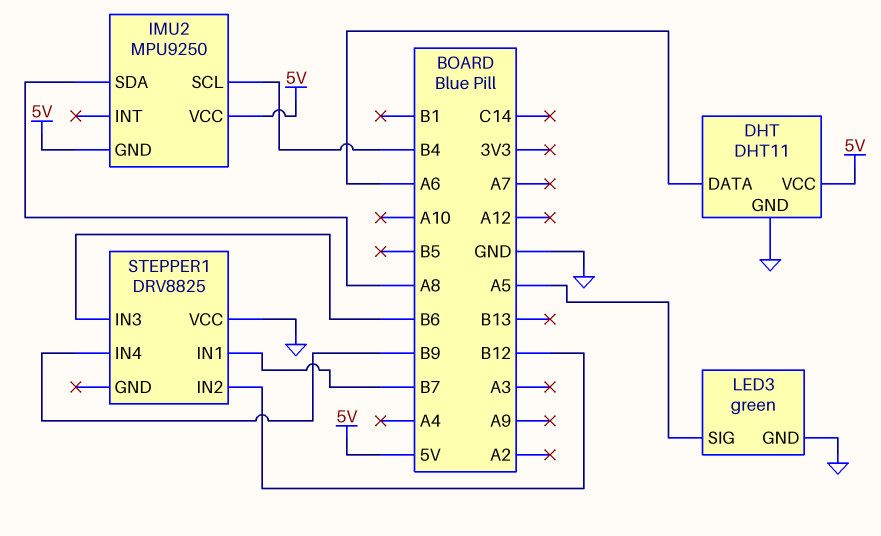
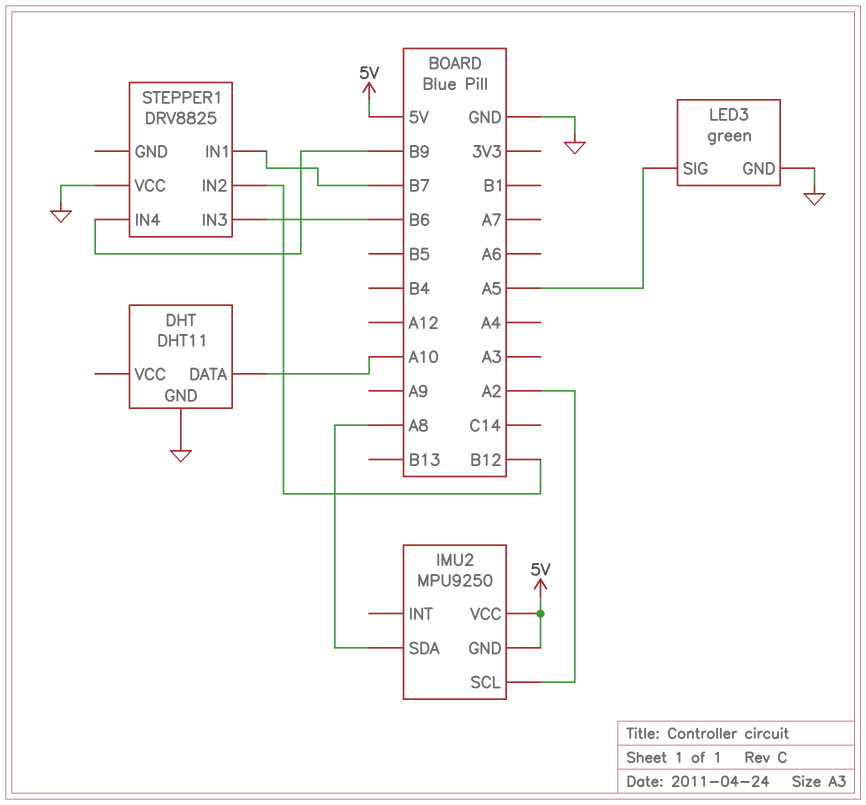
DHT pin DATA: A6 -> A10
DHT pin VCC: 5V -> none
IMU2 pin SCL: B4 -> A2

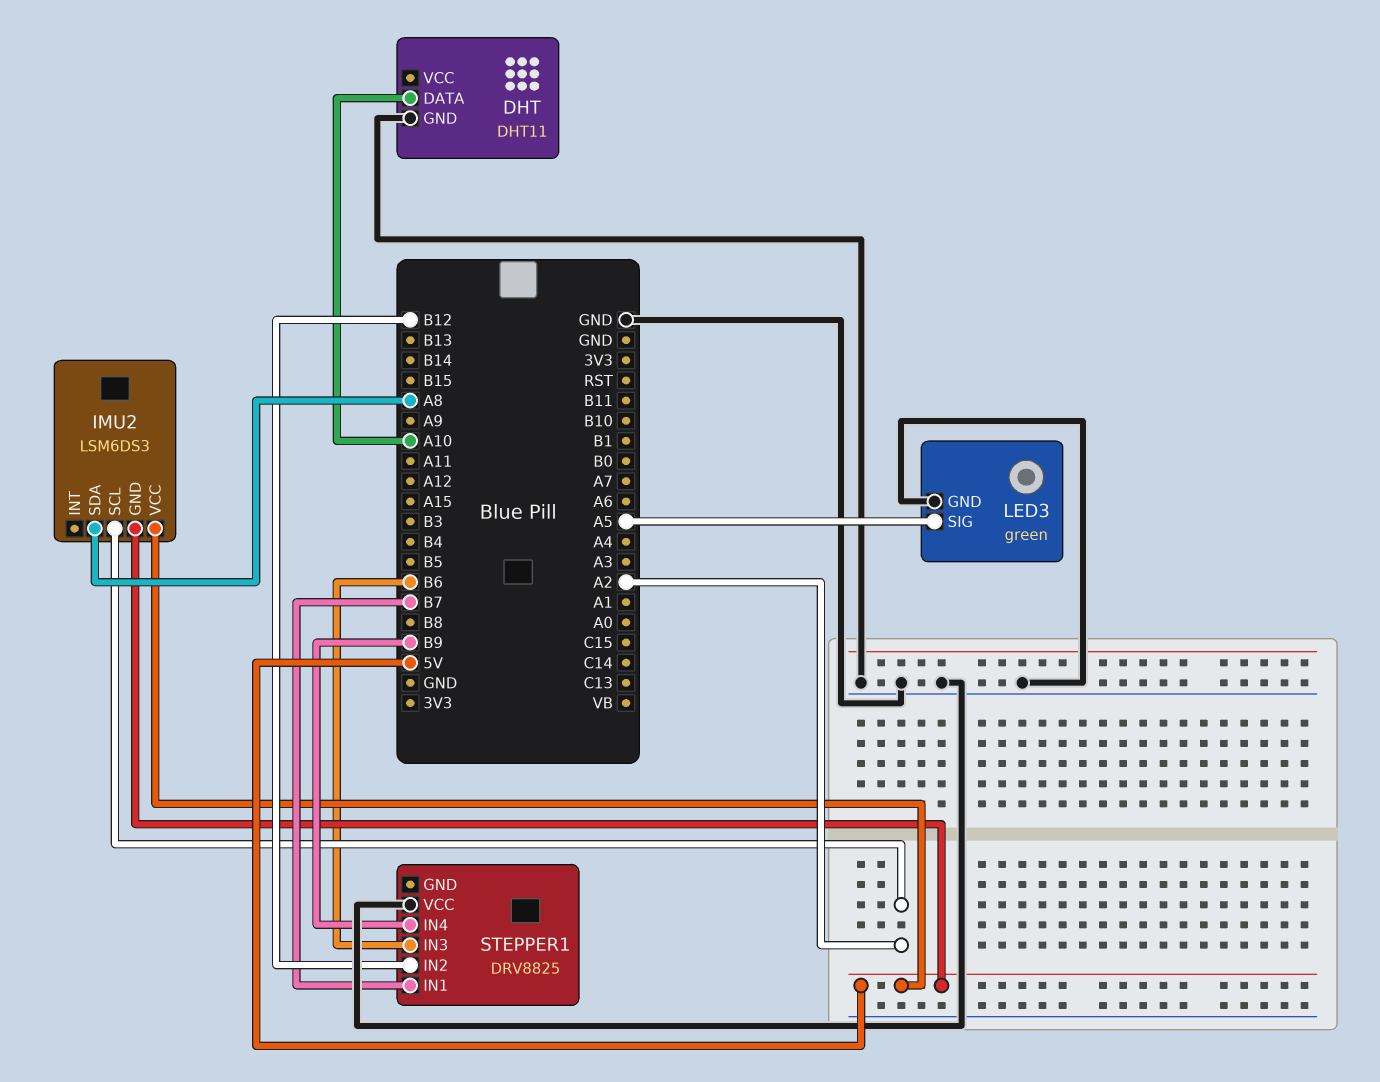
IMU2: MPU9250 -> LSM6DS3

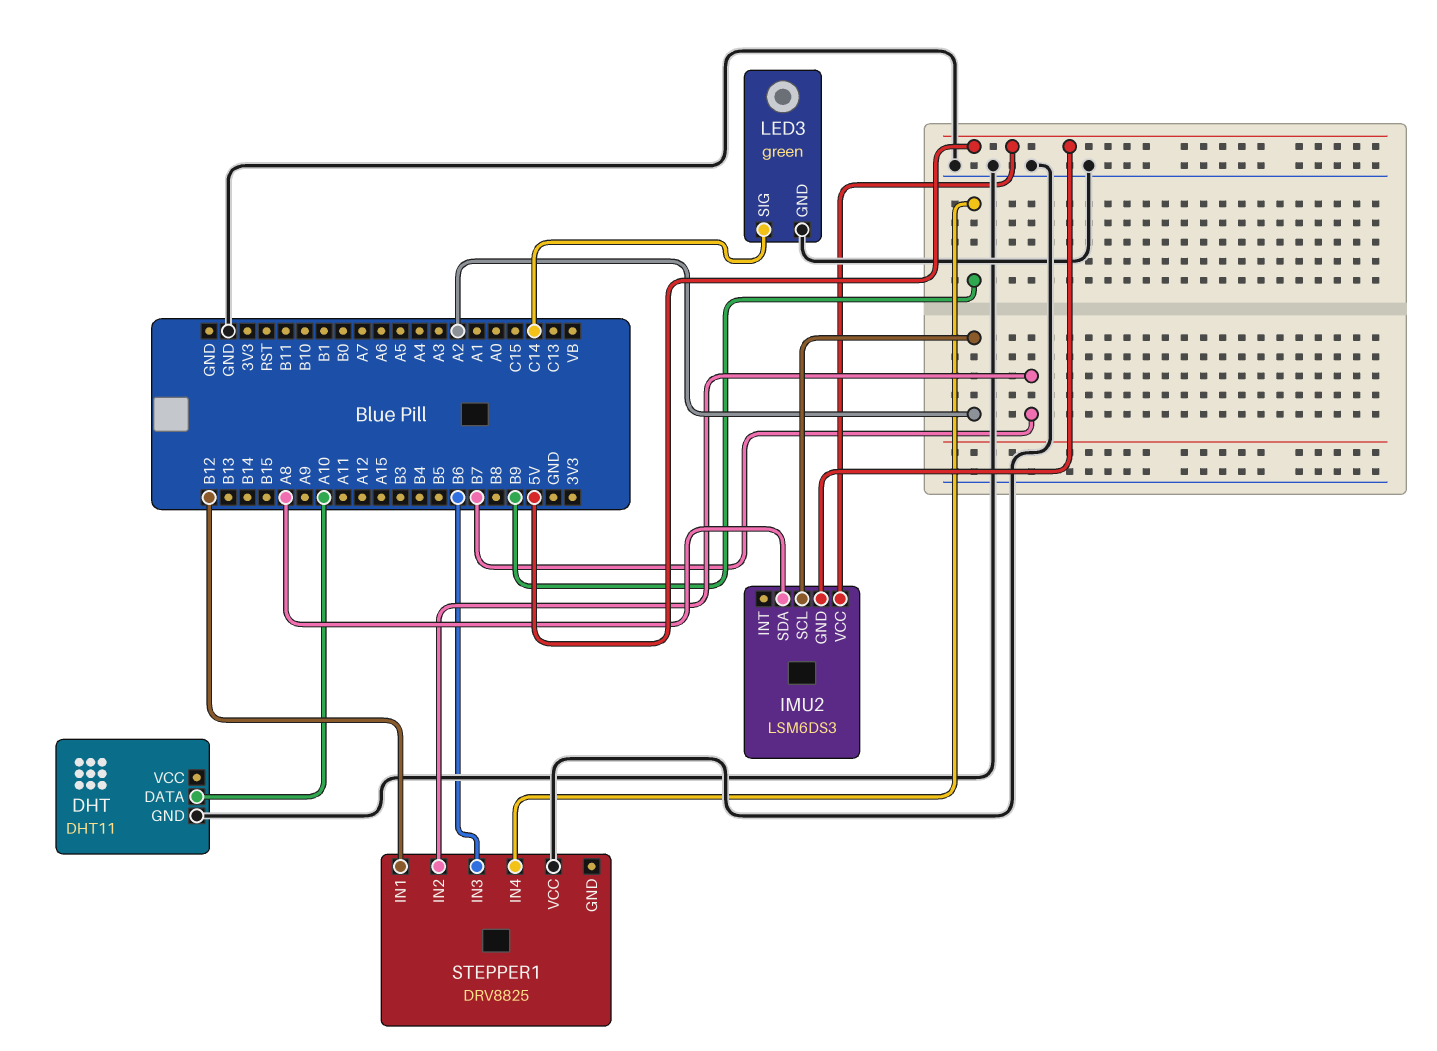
LED3 pin SIG: A5 -> C14
STEPPER1 pin IN1: B7 -> B12
STEPPER1 pin IN2: B12 -> B7

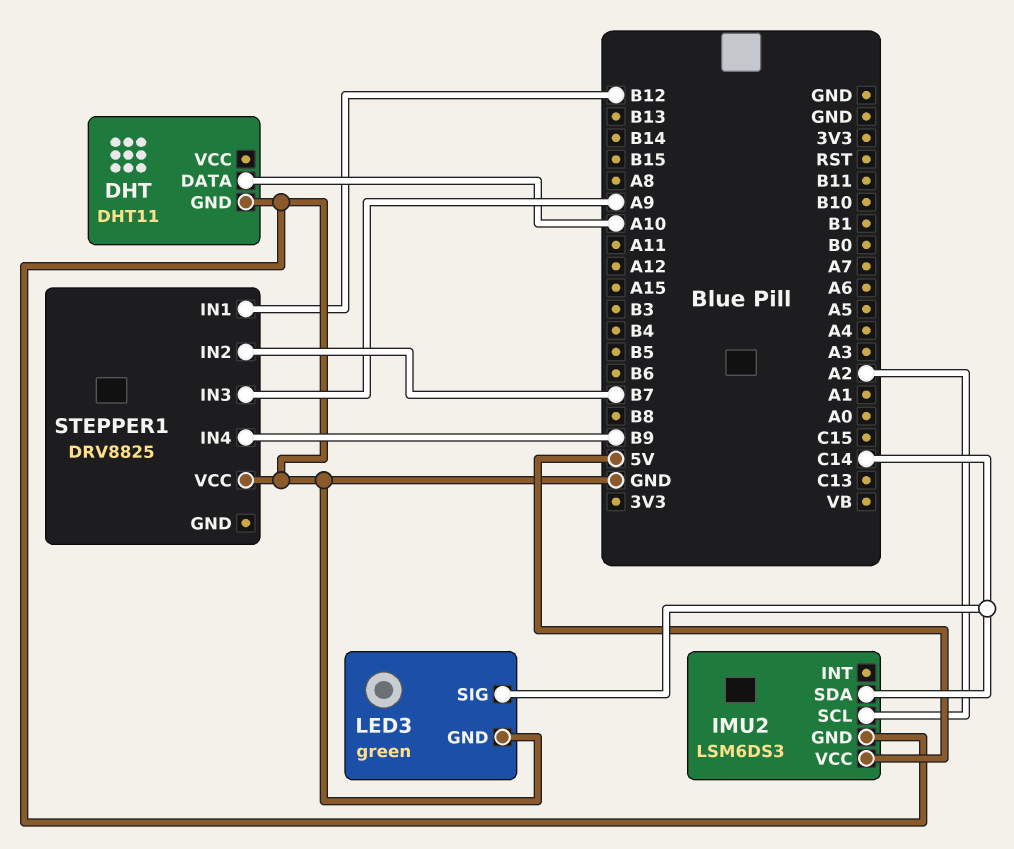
IMU2 pin GND: 5V -> GND
IMU2 pin SDA: A8 -> C14
STEPPER1 pin IN3: B6 -> A9

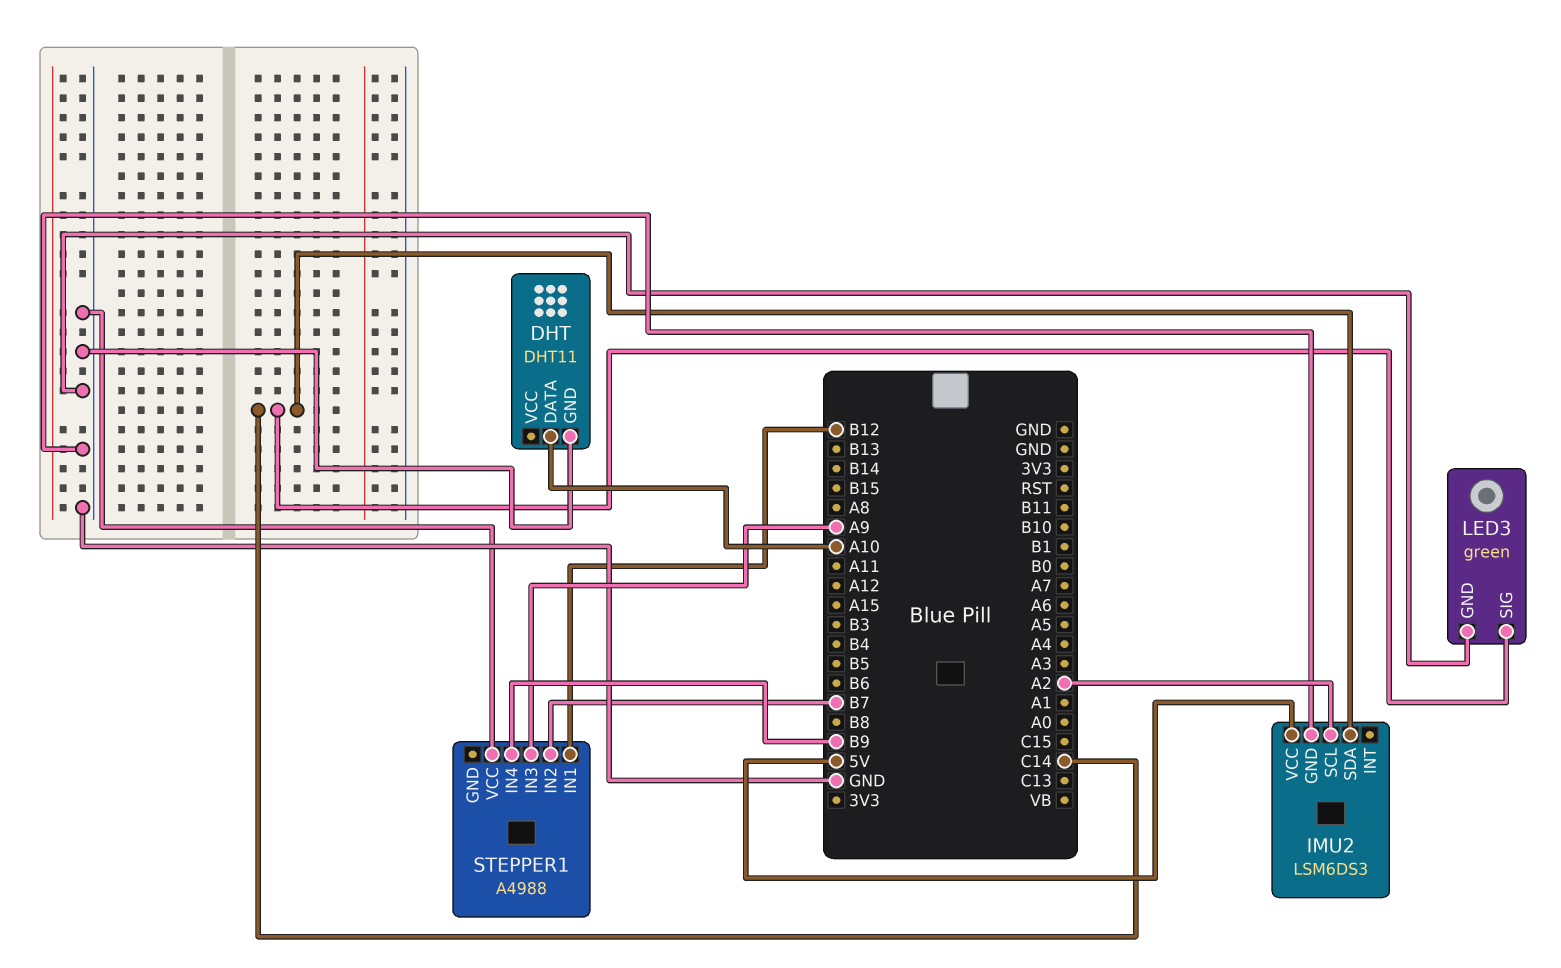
STEPPER1: DRV8825 -> A4988

